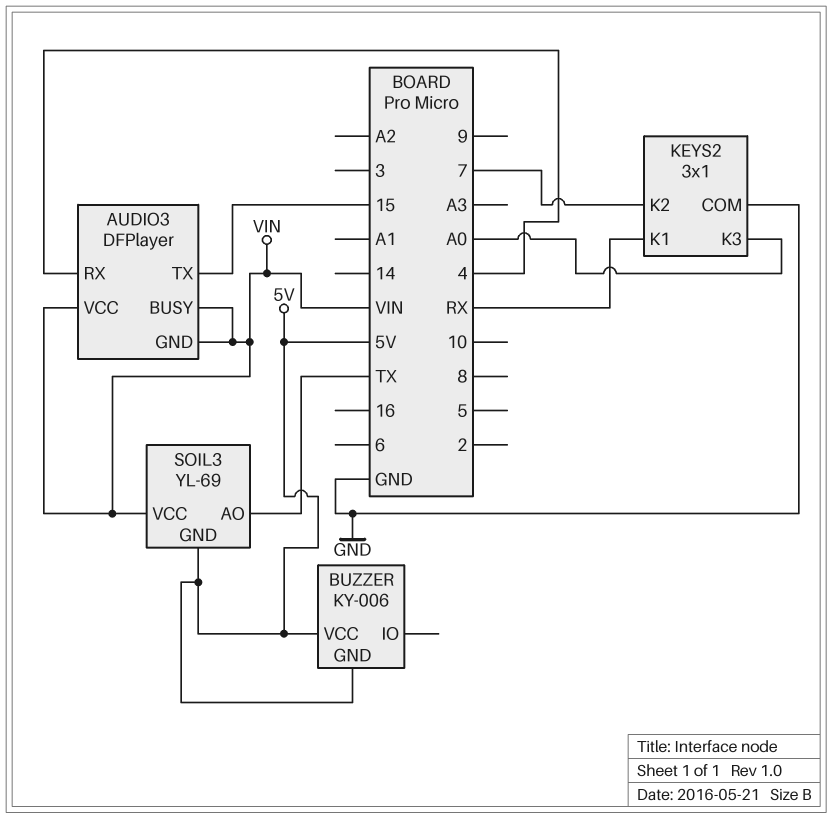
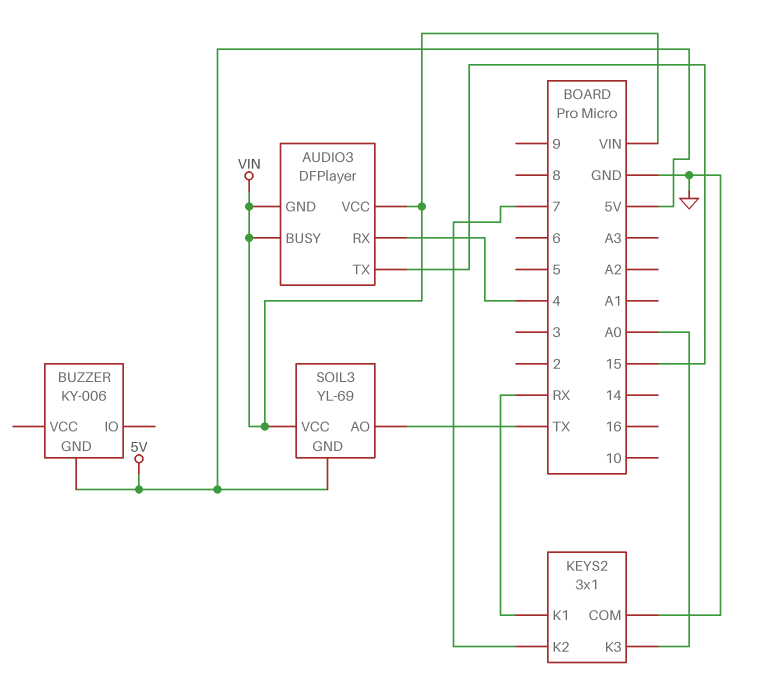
BUZZER pin VCC: 5V -> none

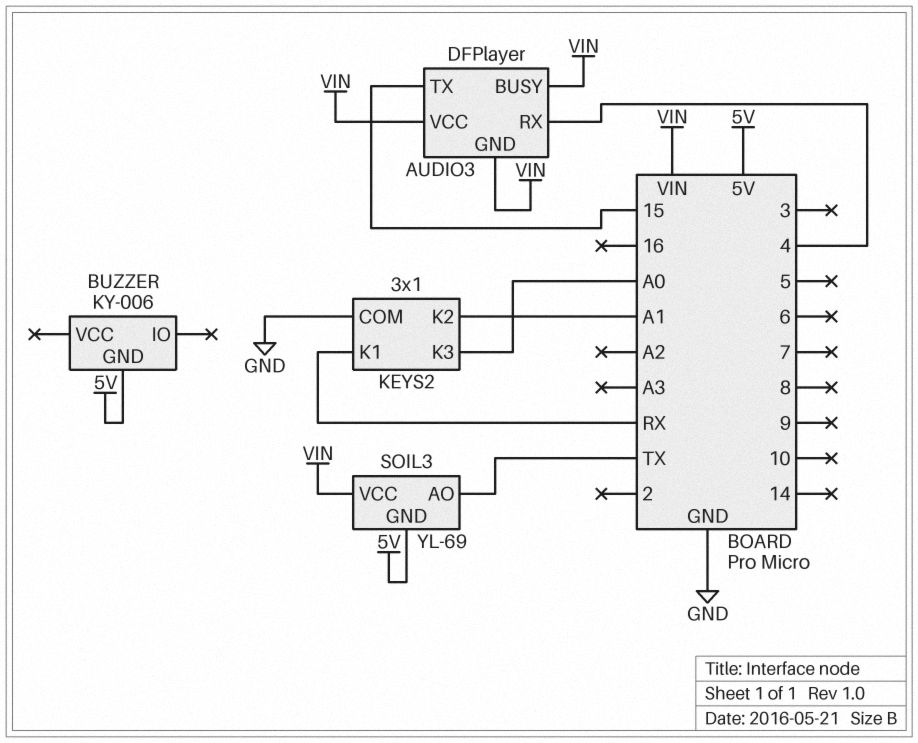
KEYS2 pin K2: 7 -> A1

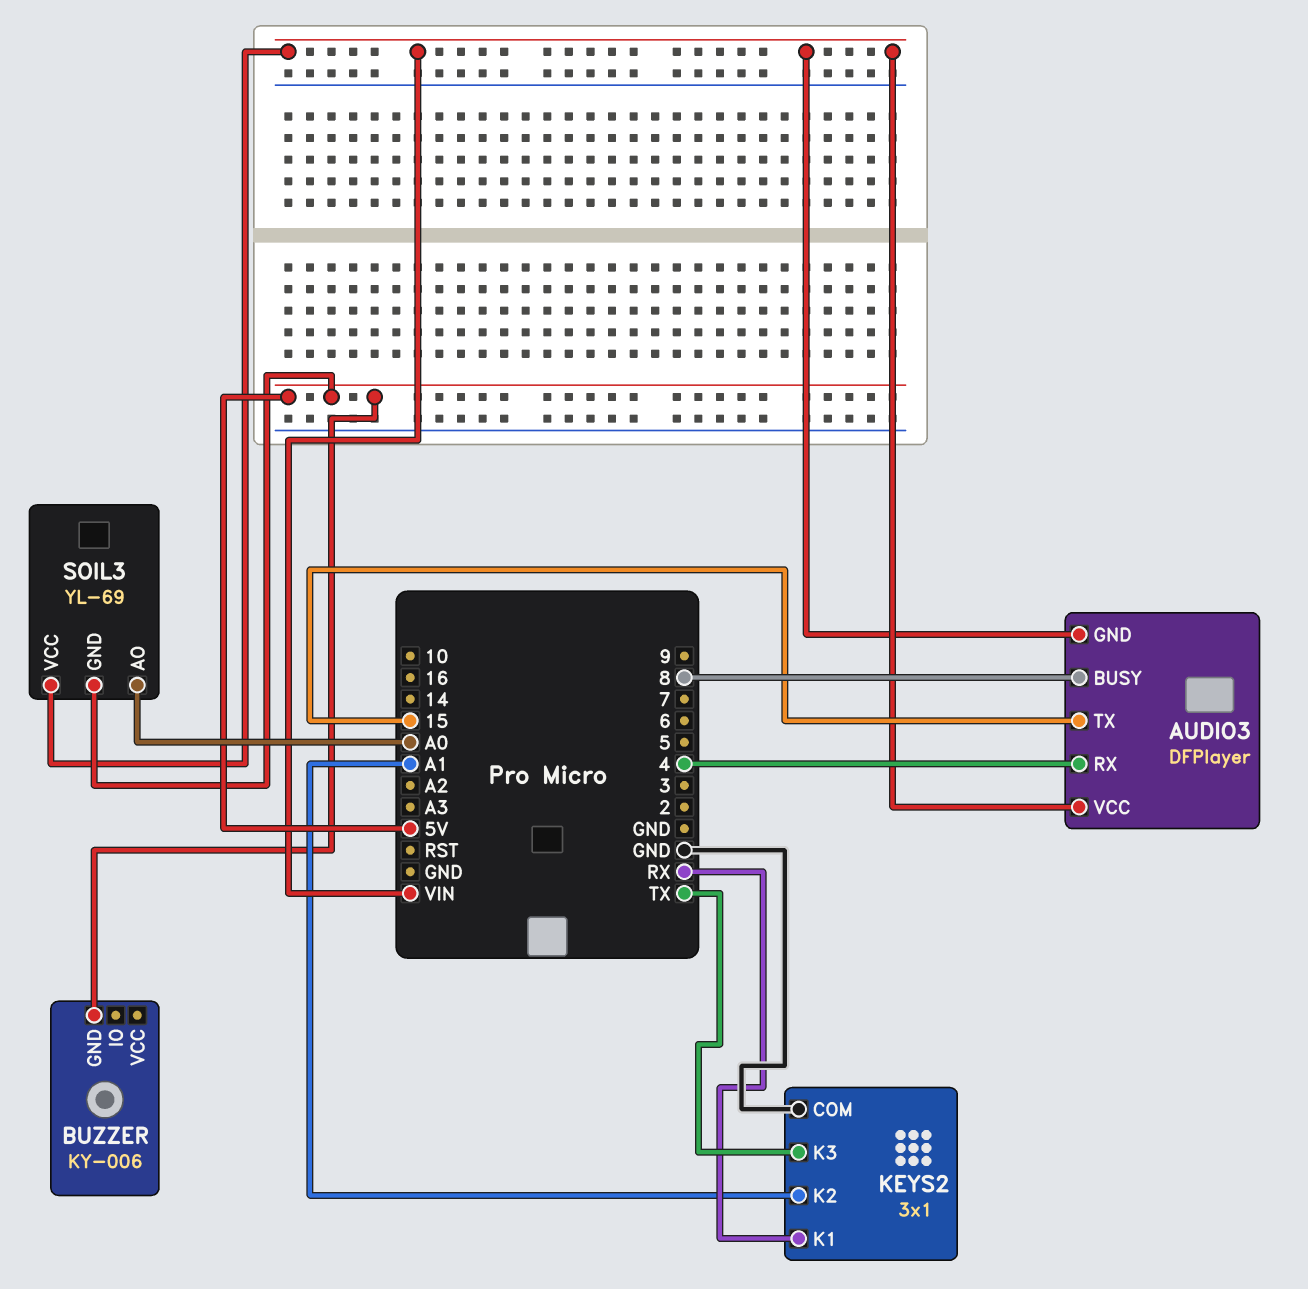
AUDIO3 pin BUSY: VIN -> 8
KEYS2 pin K3: A0 -> TX
SOIL3 pin AO: TX -> A0

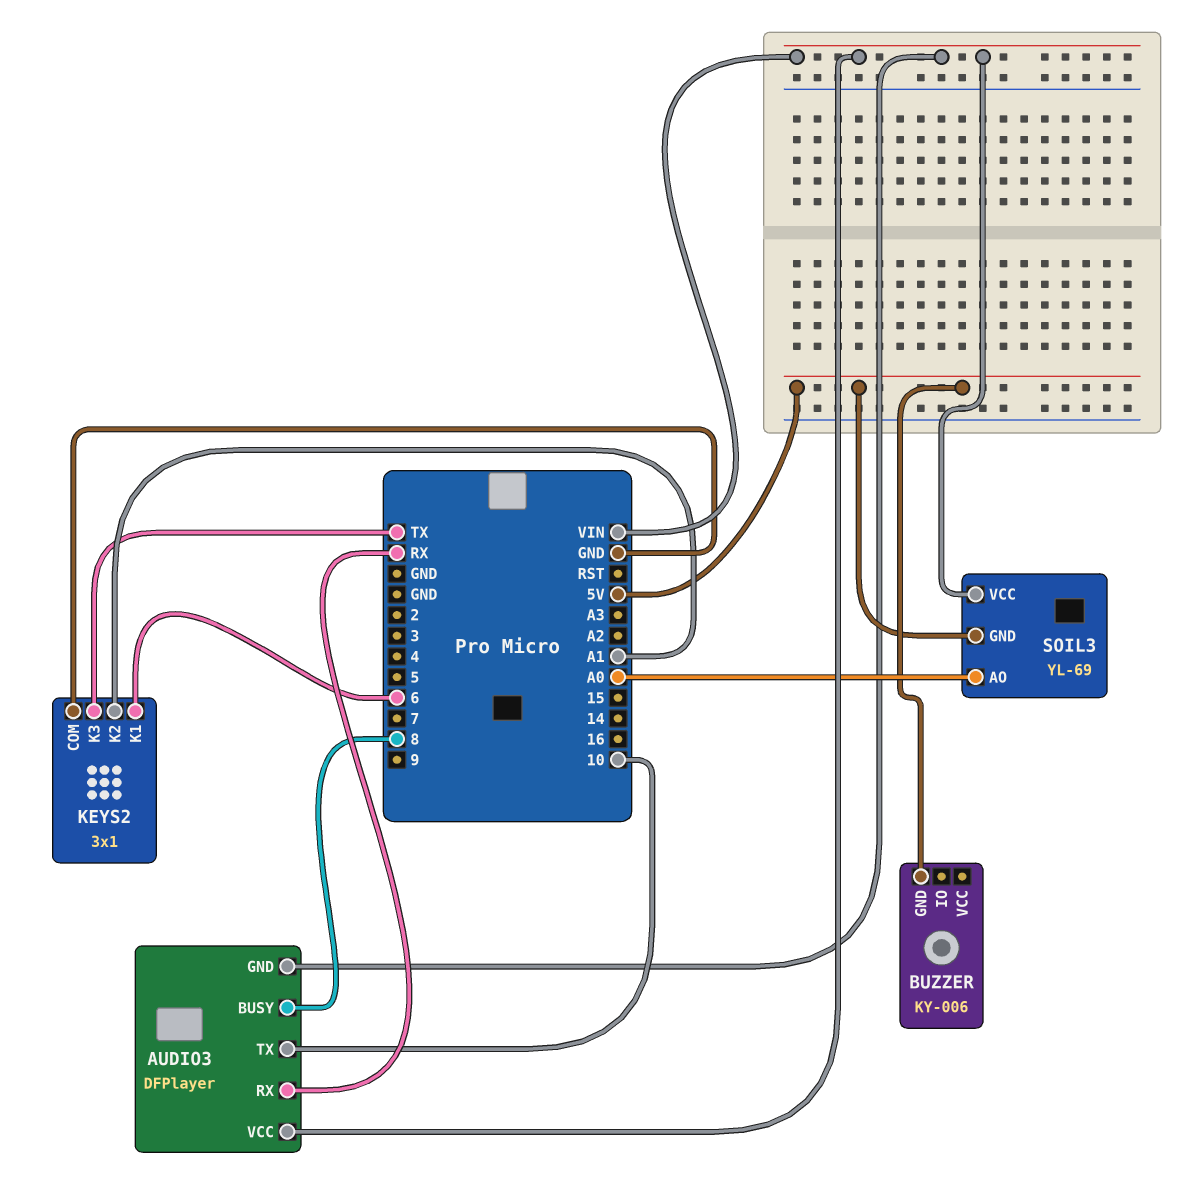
AUDIO3 pin RX: 4 -> RX
AUDIO3 pin TX: 15 -> 10
KEYS2 pin K1: RX -> 6

